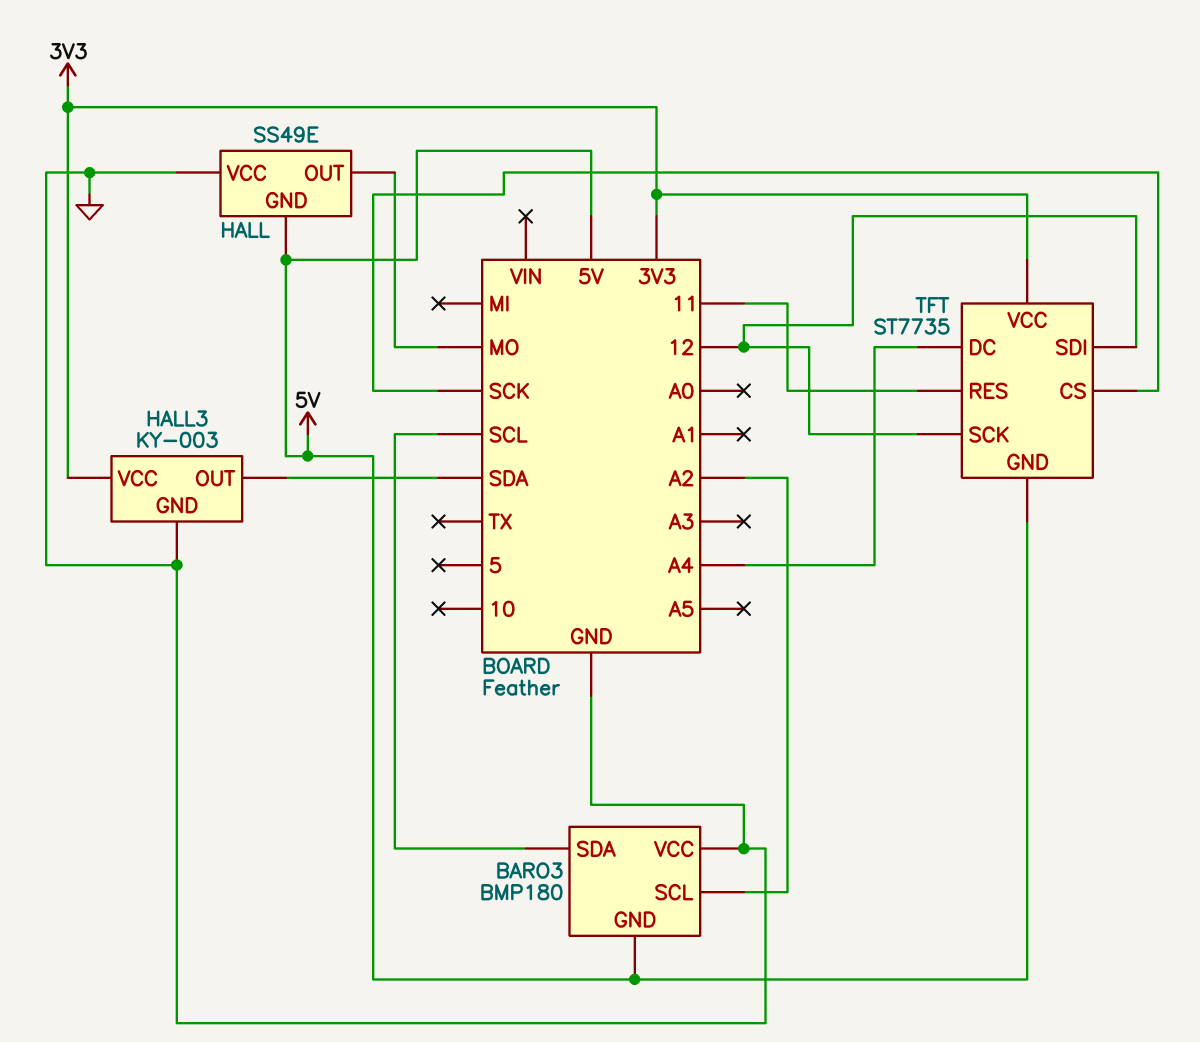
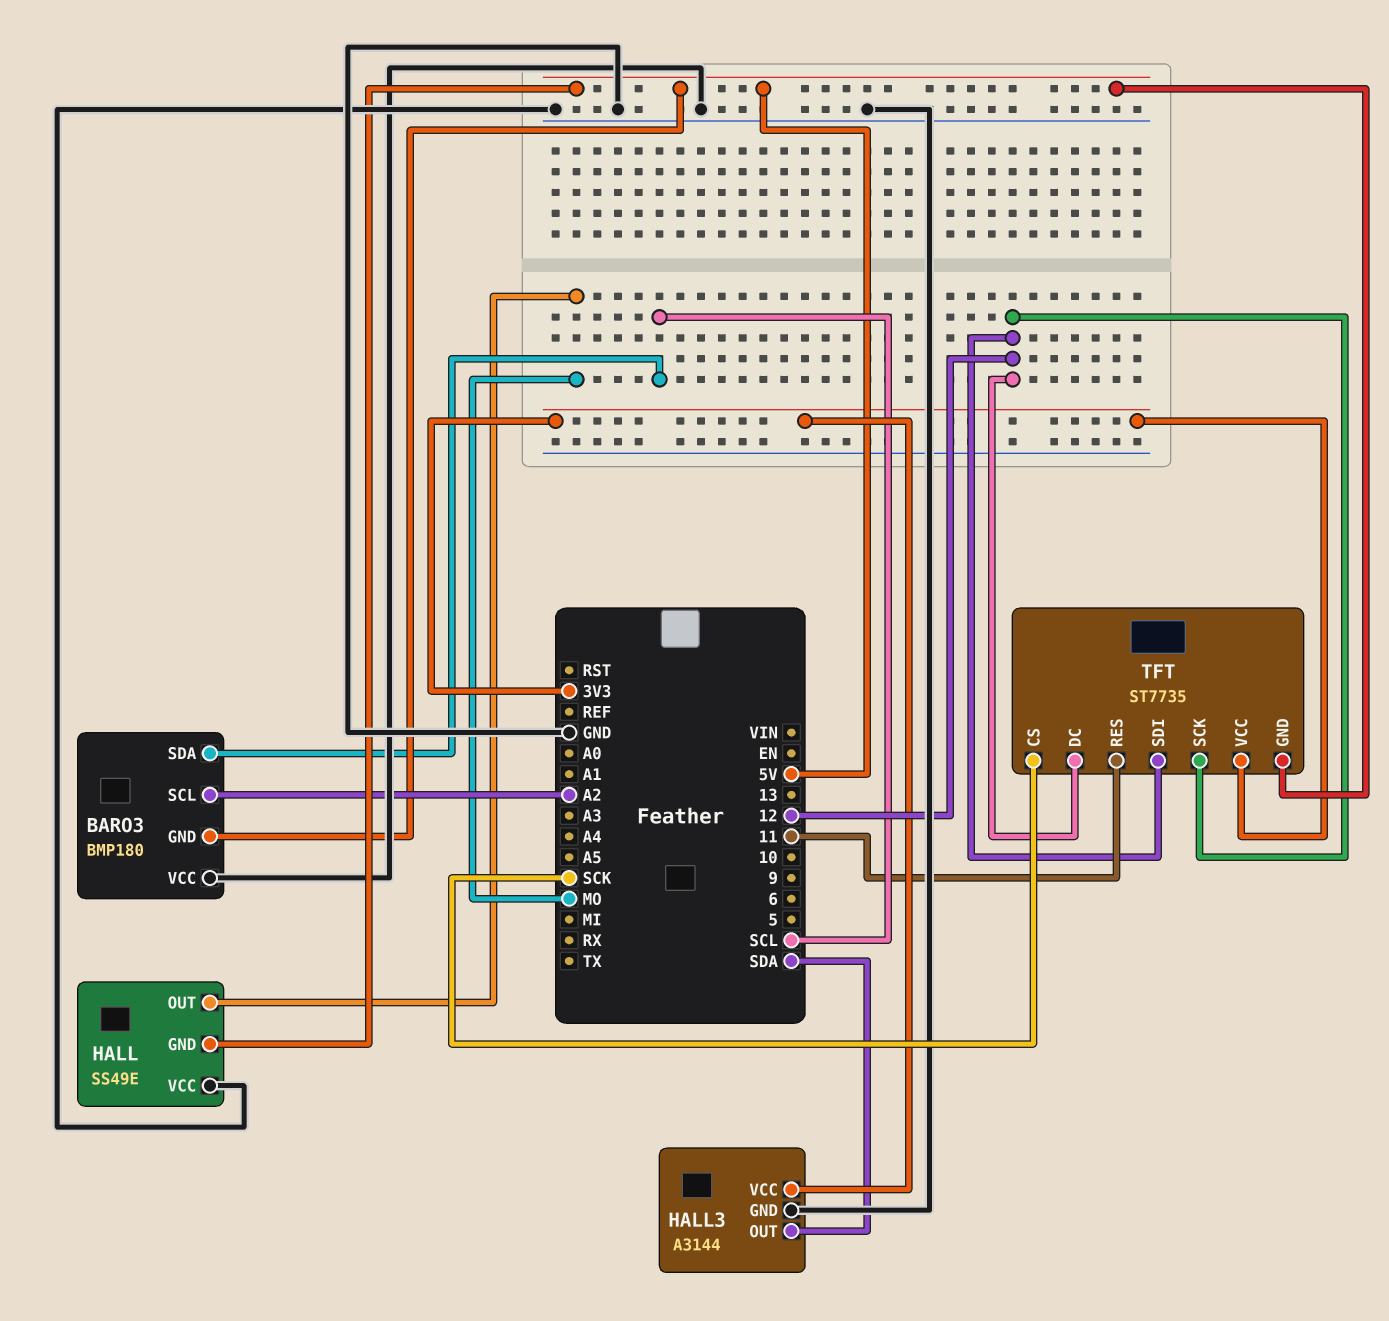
HALL3: KY-003 -> A3144
TFT pin DC: A4 -> 12

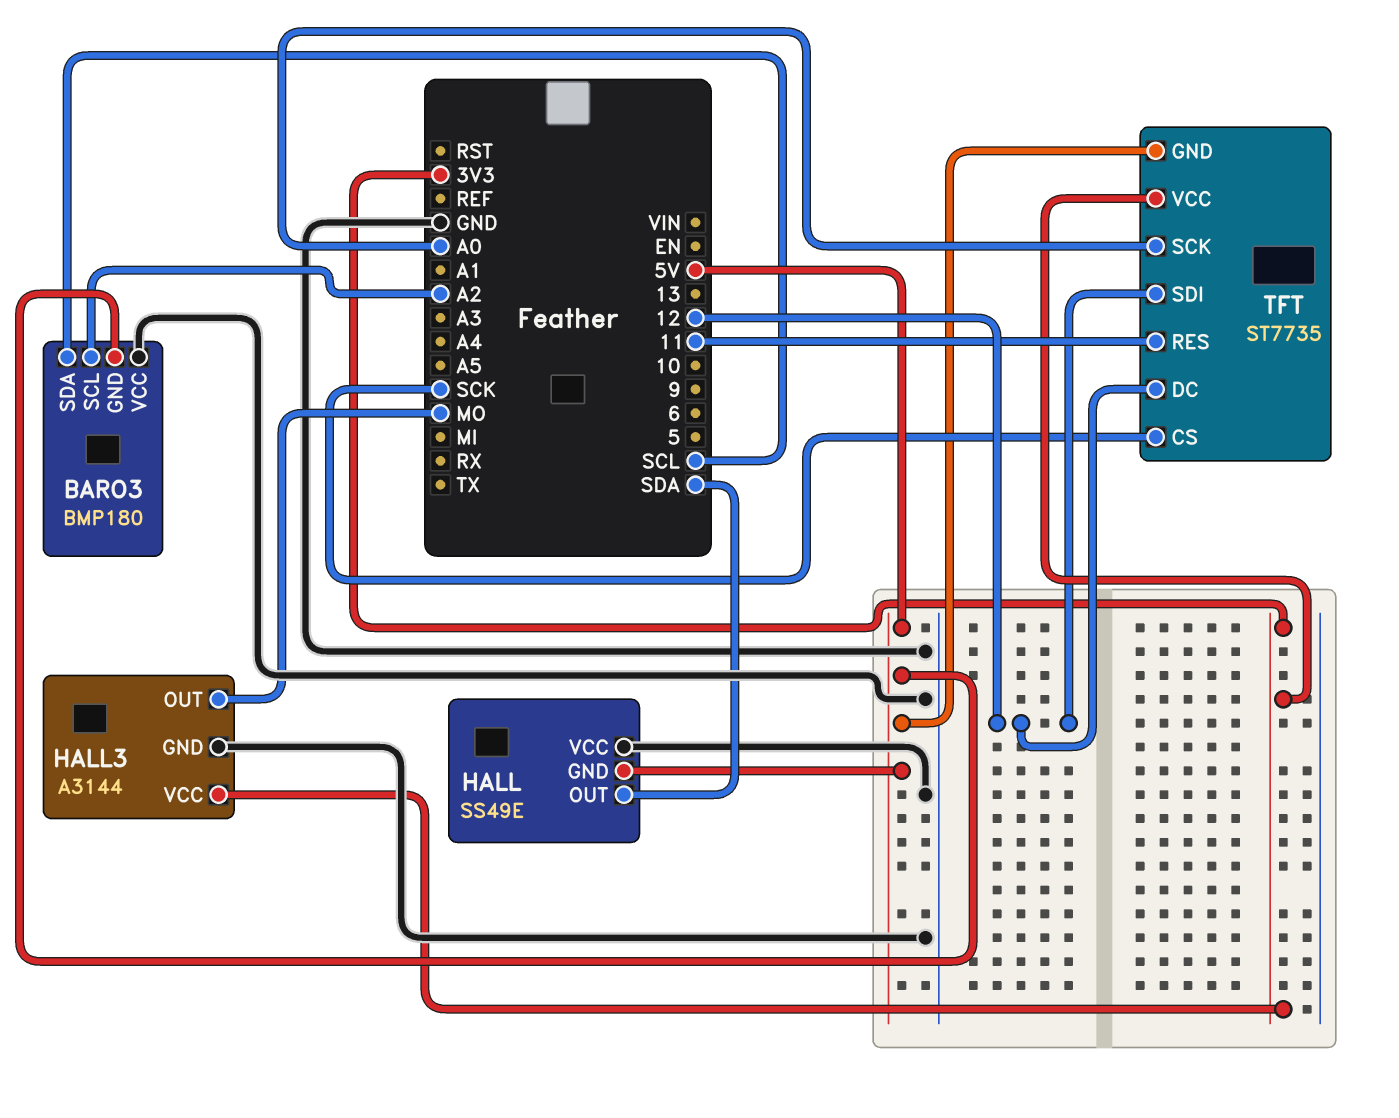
HALL pin OUT: MO -> SDA
HALL3 pin OUT: SDA -> MO
TFT pin SCK: 12 -> A0

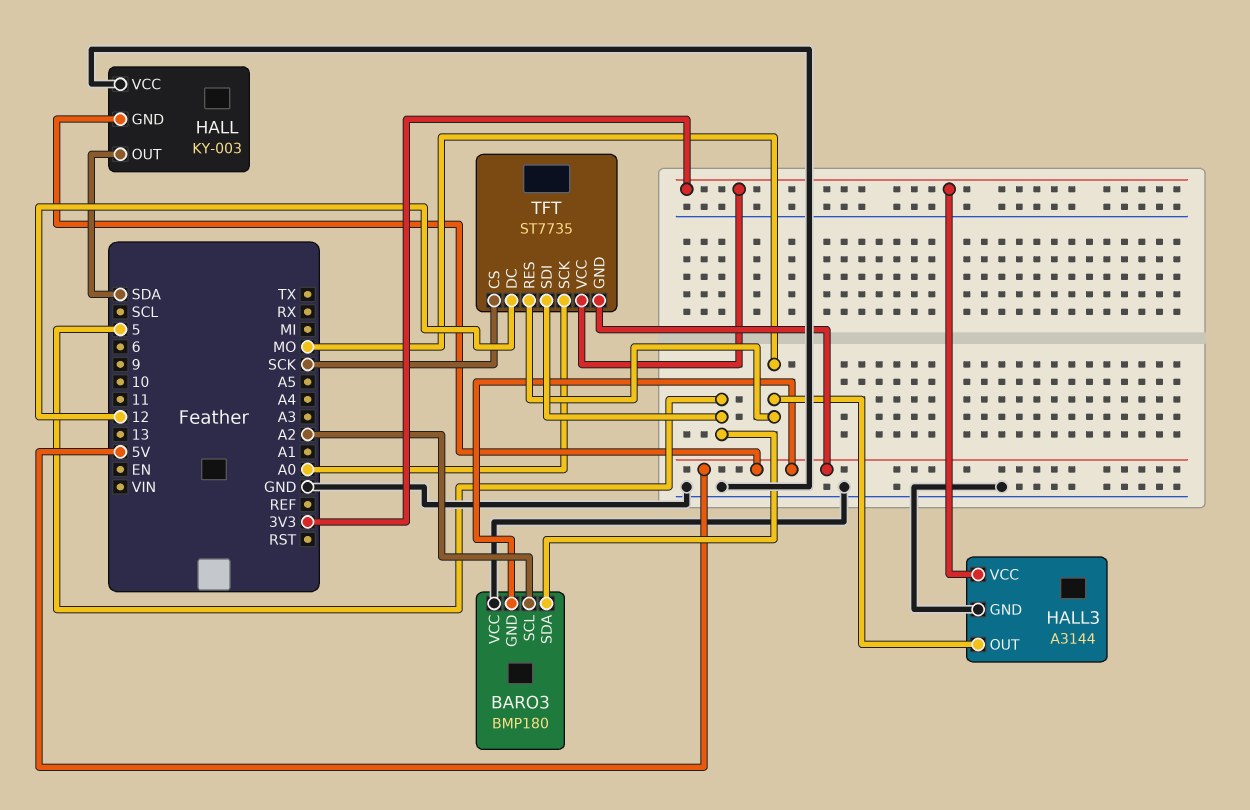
BARO3 pin SDA: SCL -> 5
HALL: SS49E -> KY-003
TFT pin RES: 11 -> MO
TFT pin SDI: 12 -> 5

